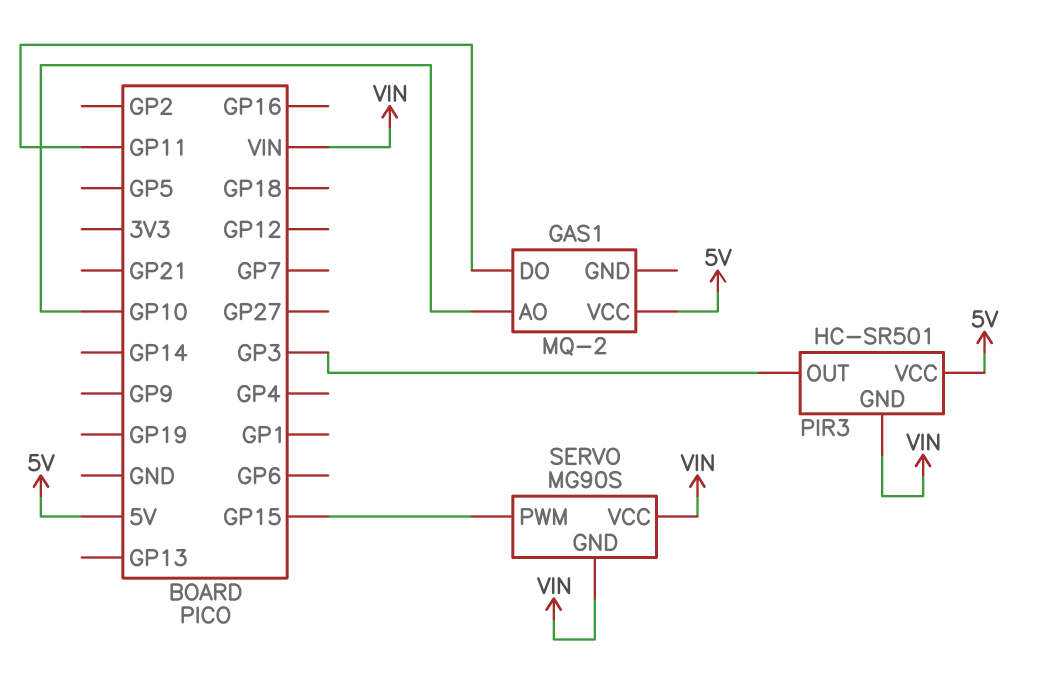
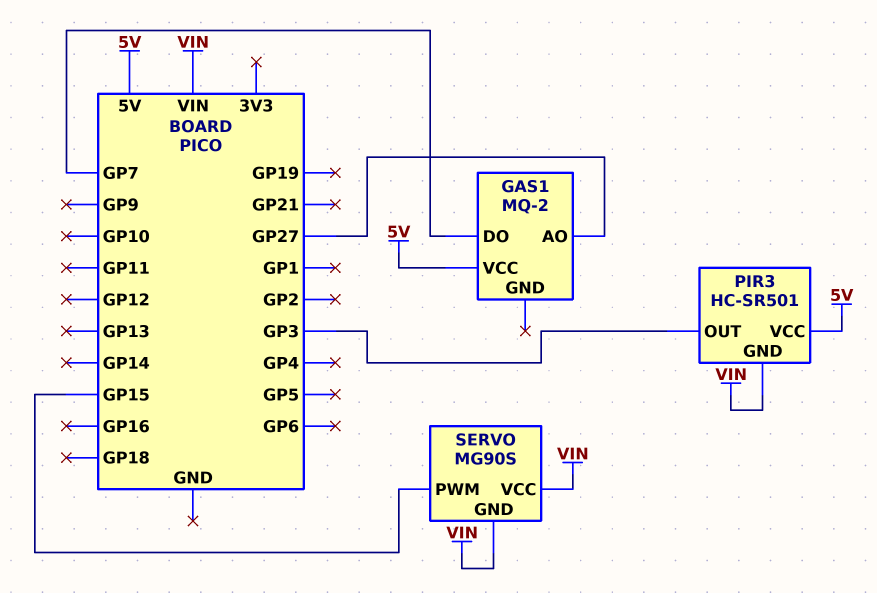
GAS1 pin AO: GP10 -> GP27
GAS1 pin DO: GP11 -> GP7

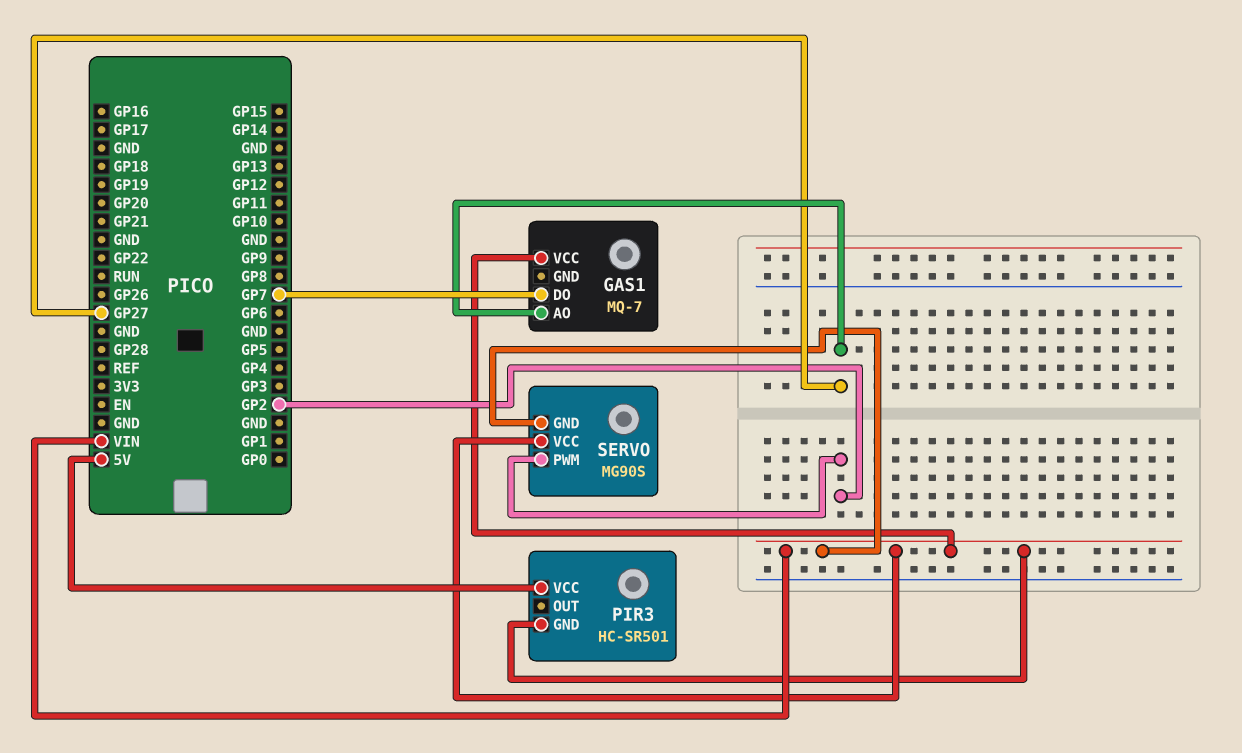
GAS1: MQ-2 -> MQ-7
GAS1 pin VCC: 5V -> VIN
PIR3 pin OUT: GP3 -> none
SERVO pin PWM: GP15 -> GP2

